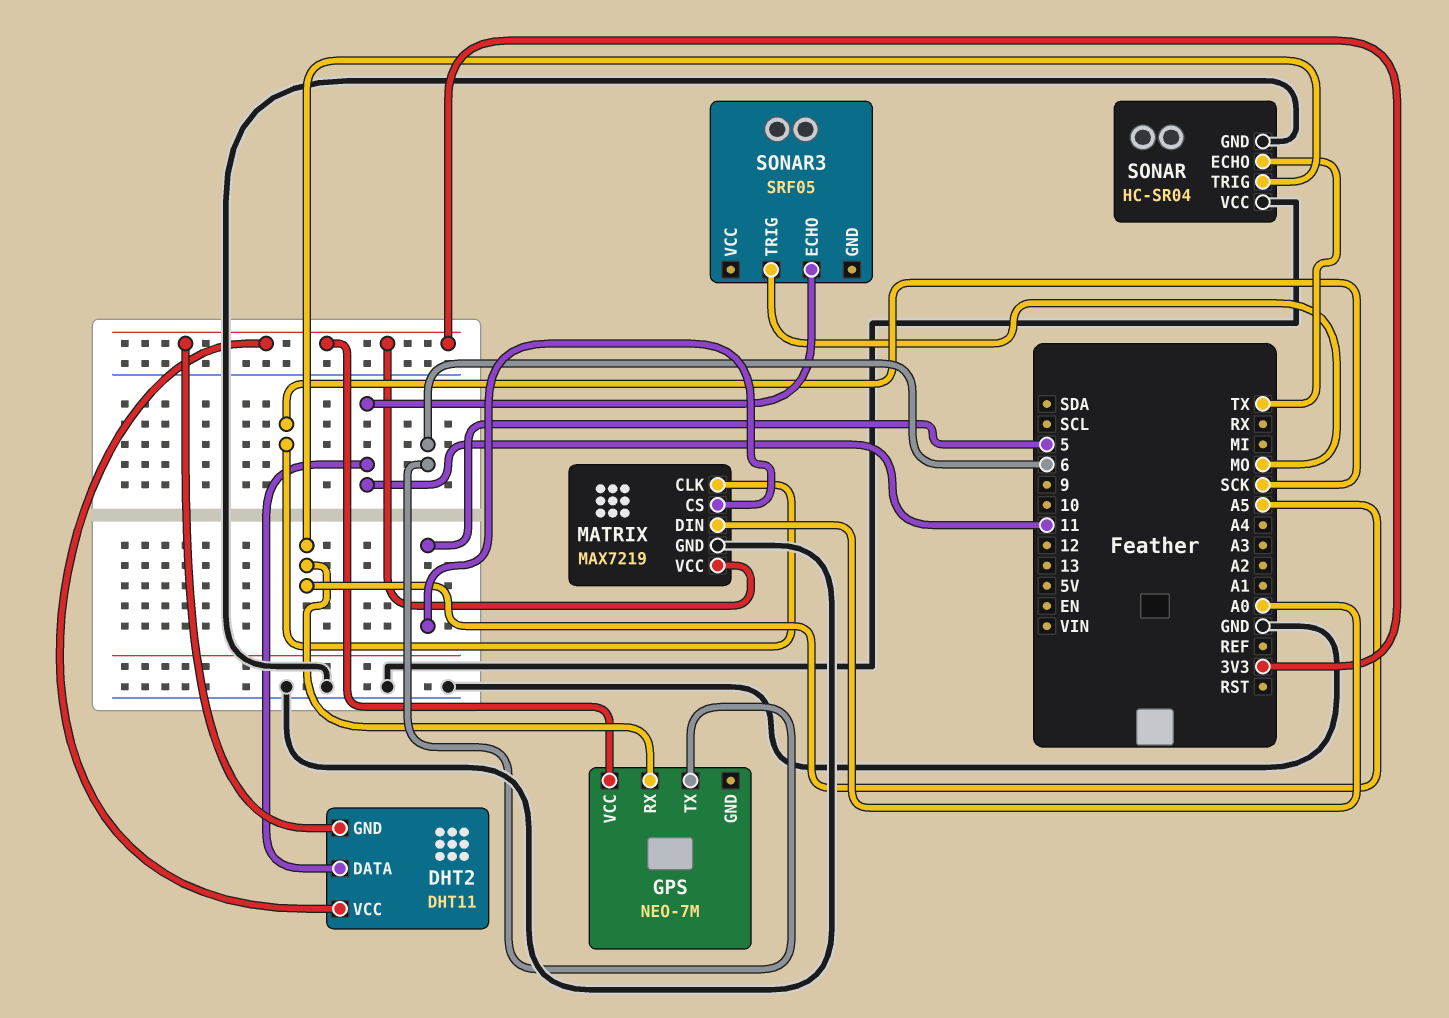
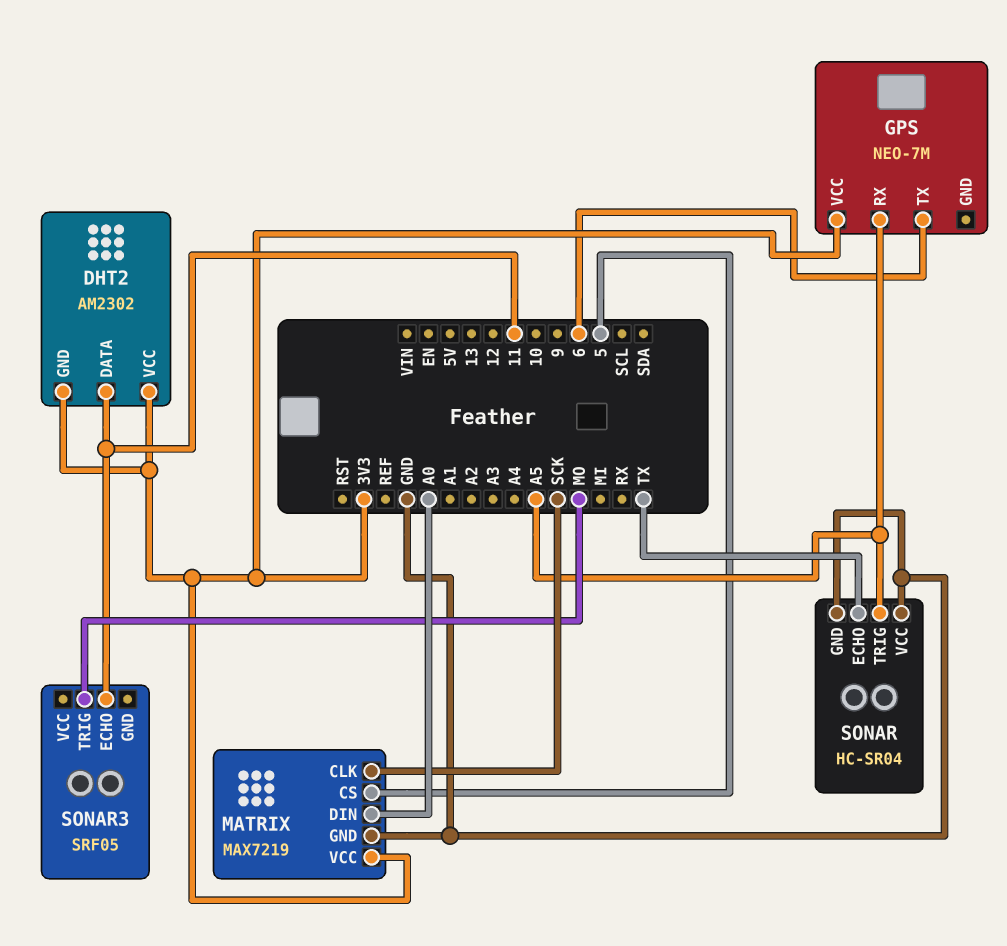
DHT2: DHT11 -> AM2302

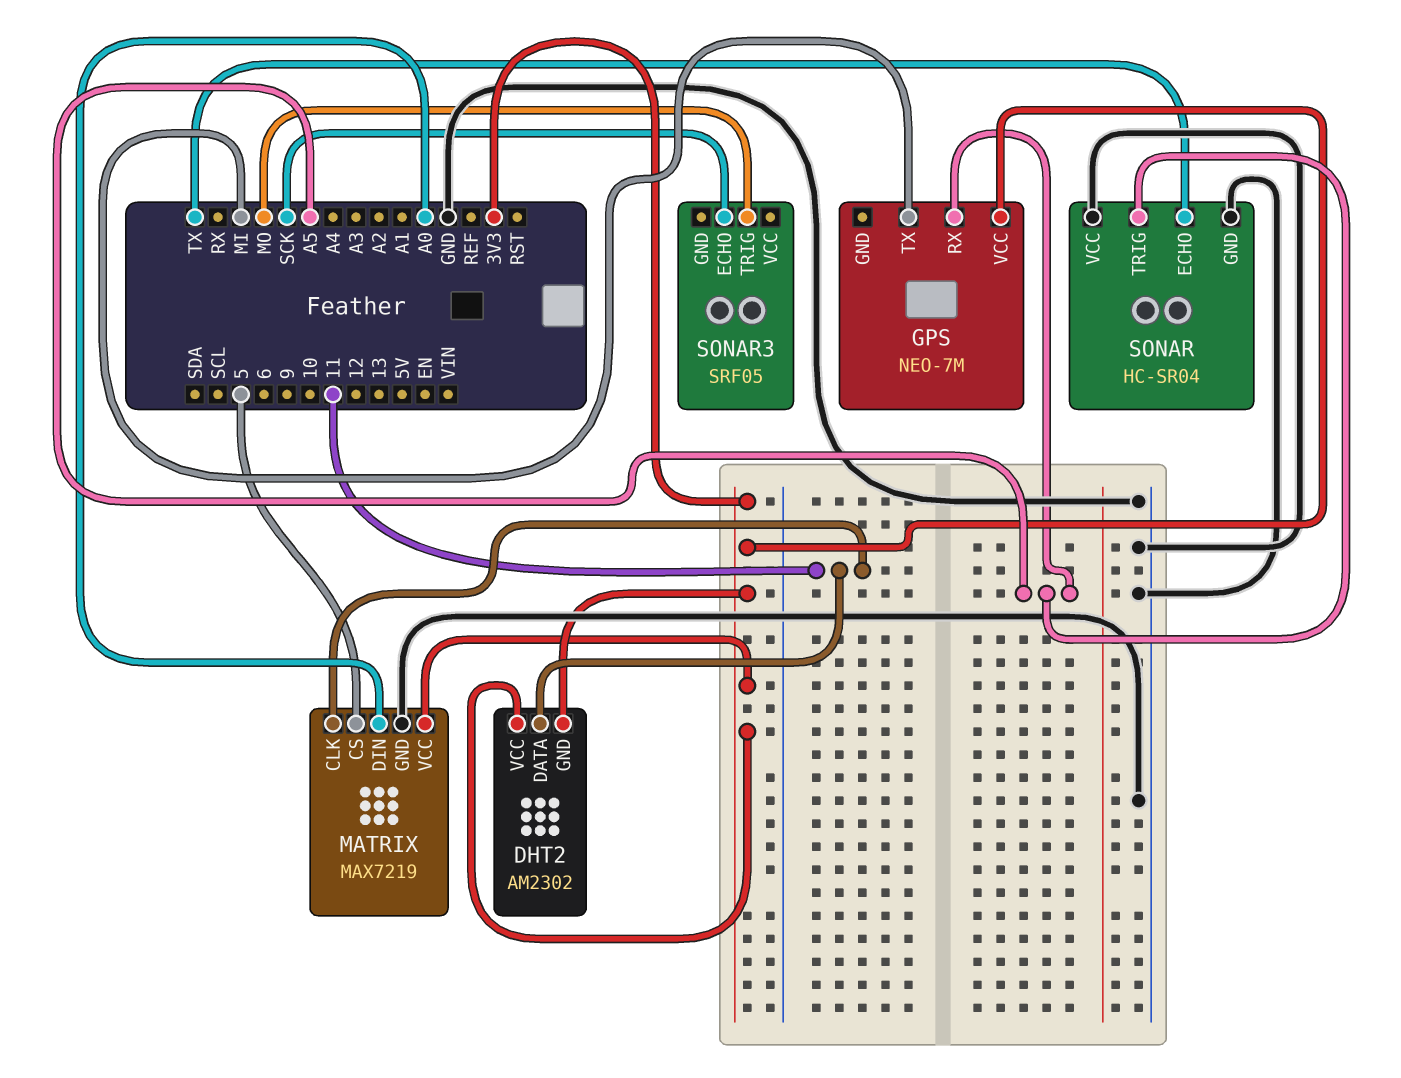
GPS pin TX: 6 -> MI
MATRIX pin CLK: SCK -> 11
SONAR3 pin ECHO: 11 -> SCK

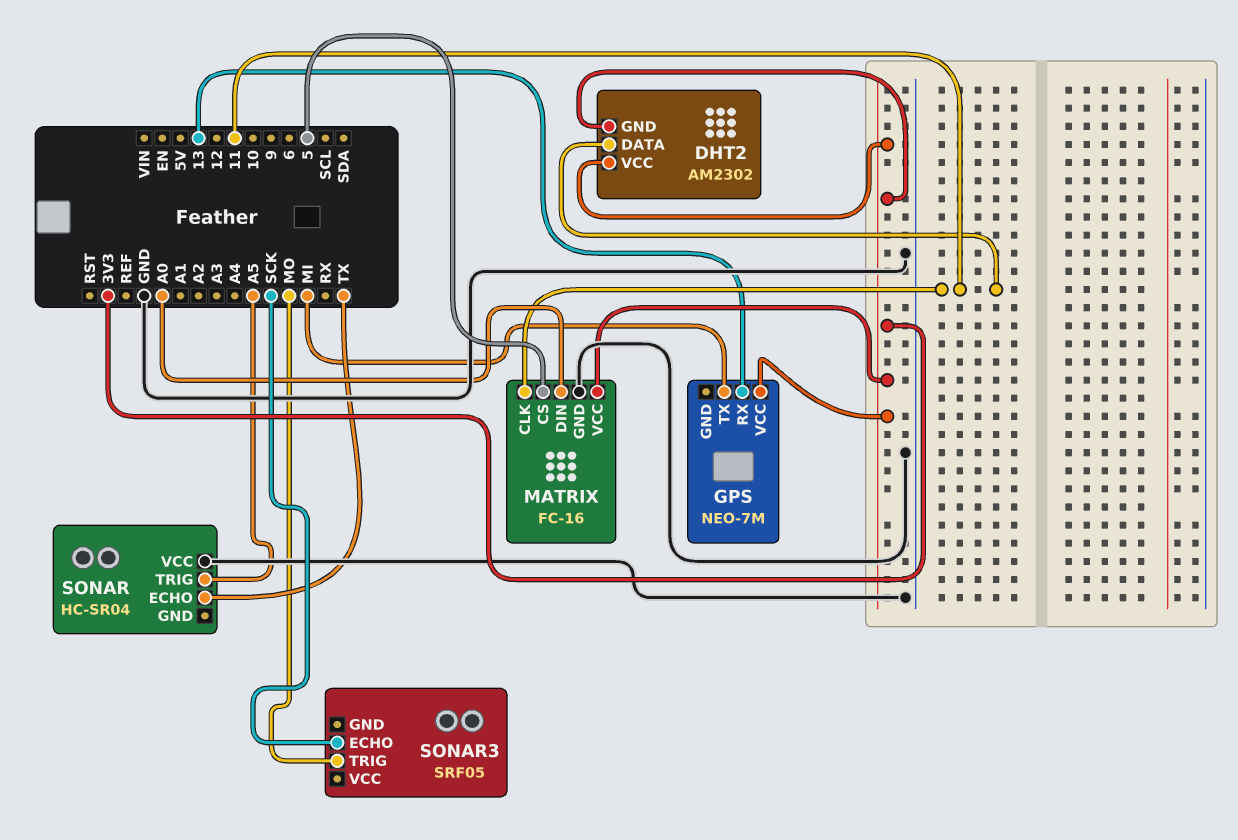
GPS pin RX: A5 -> 13
MATRIX: MAX7219 -> FC-16
SONAR pin GND: GND -> none

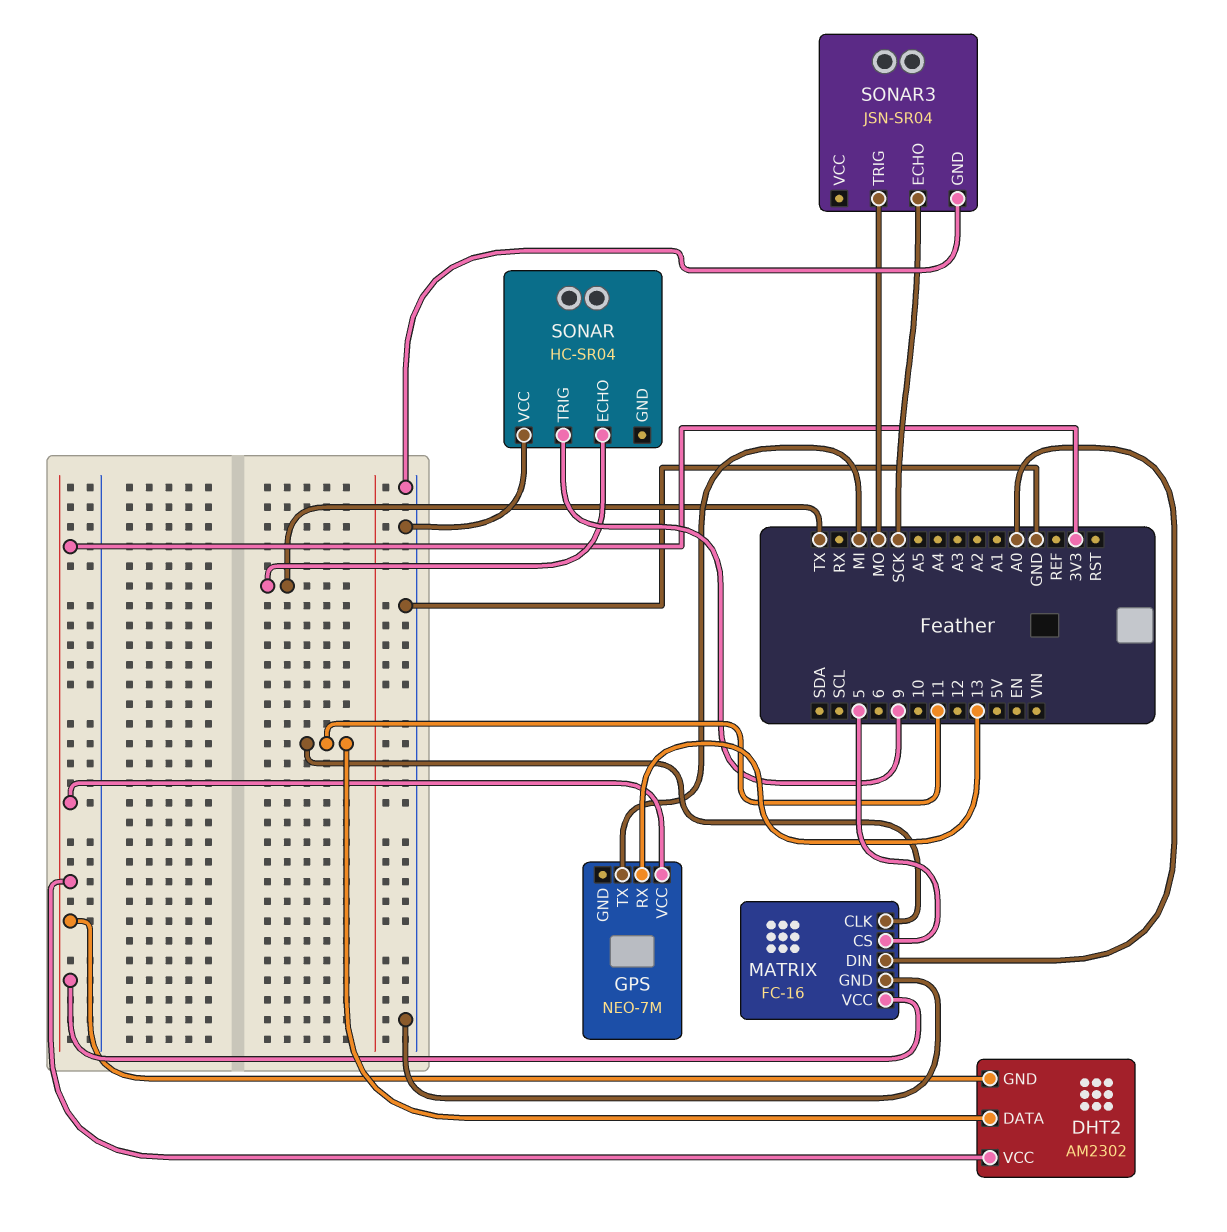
SONAR pin TRIG: A5 -> 9
SONAR3: SRF05 -> JSN-SR04
SONAR3 pin GND: none -> GND

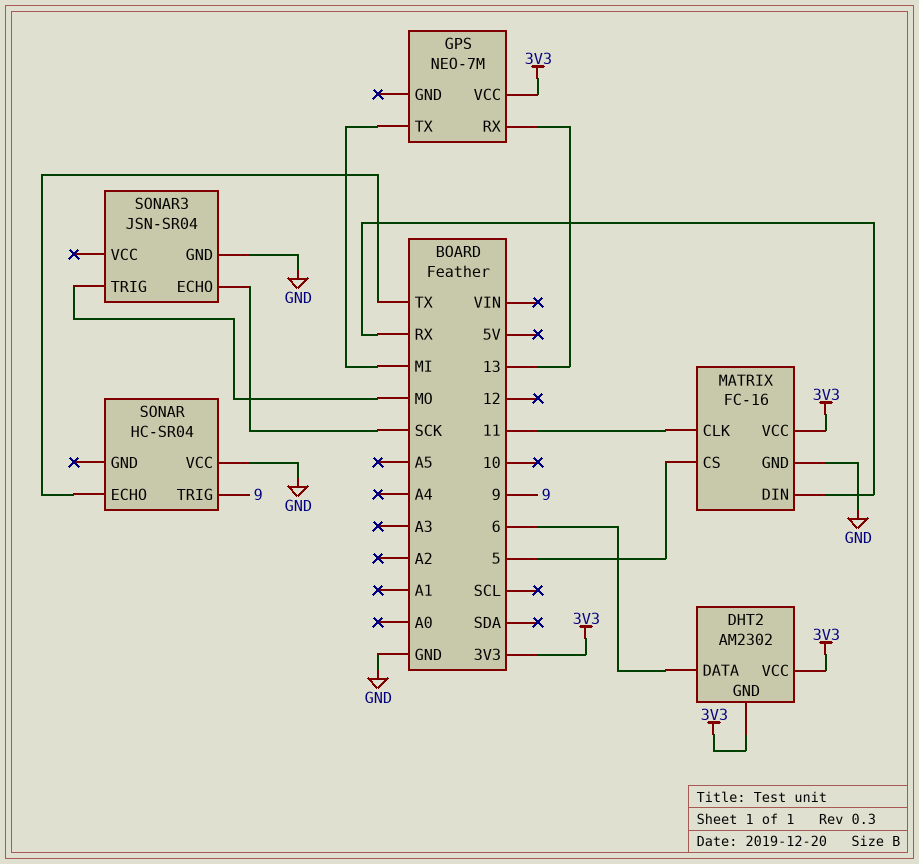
DHT2 pin DATA: 11 -> 6
MATRIX pin DIN: A0 -> RX

